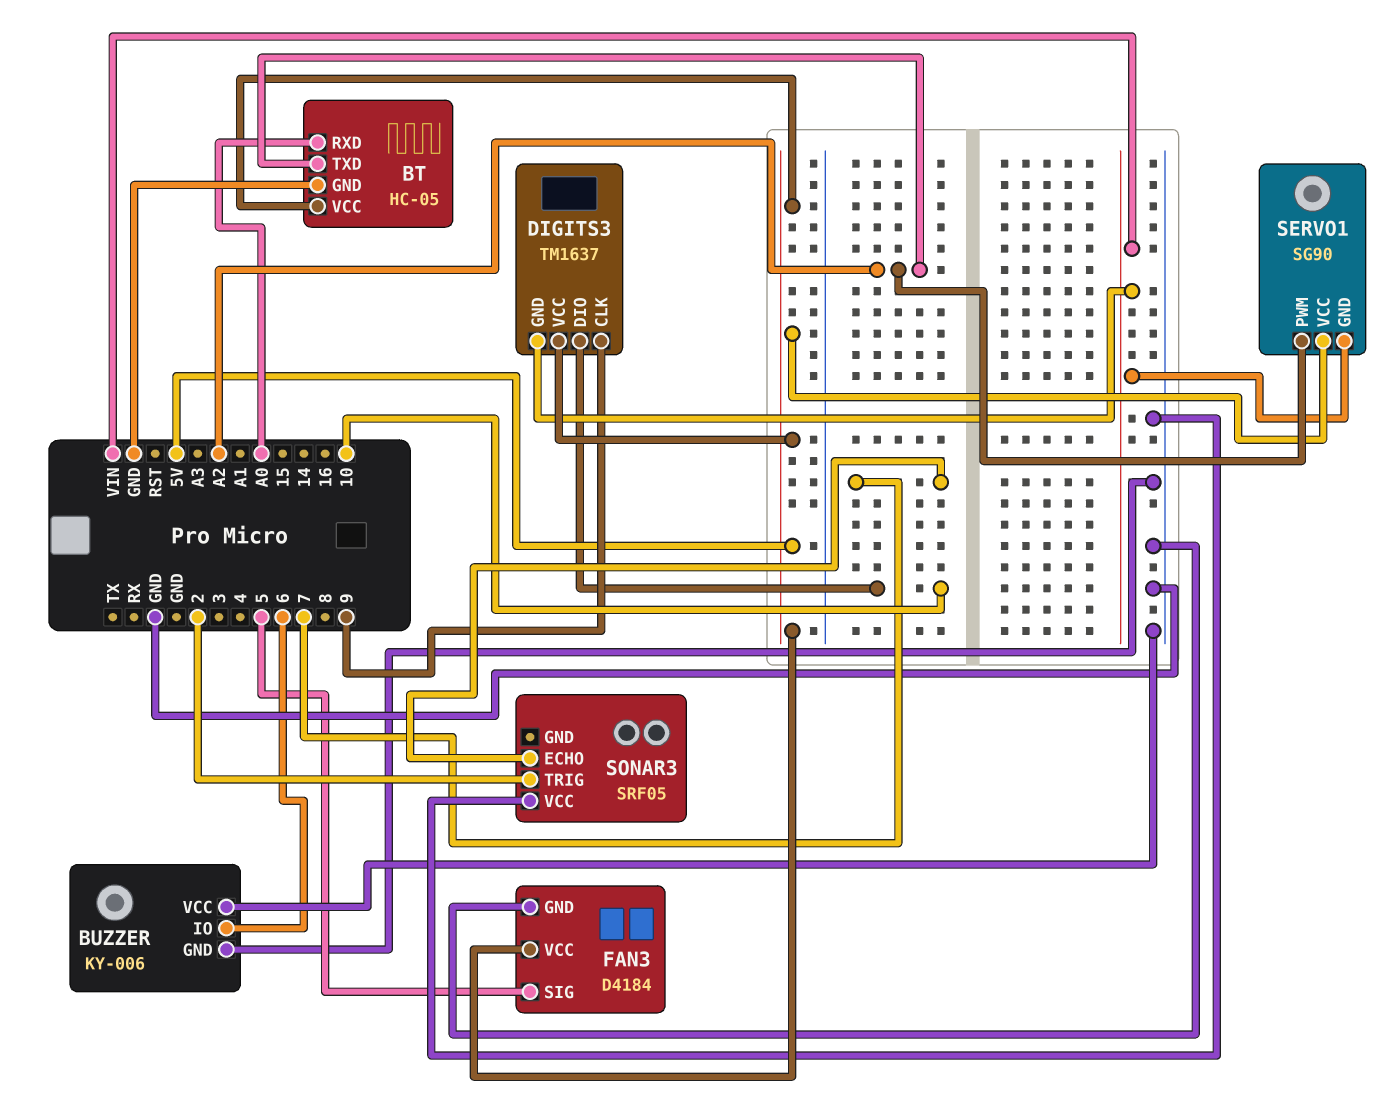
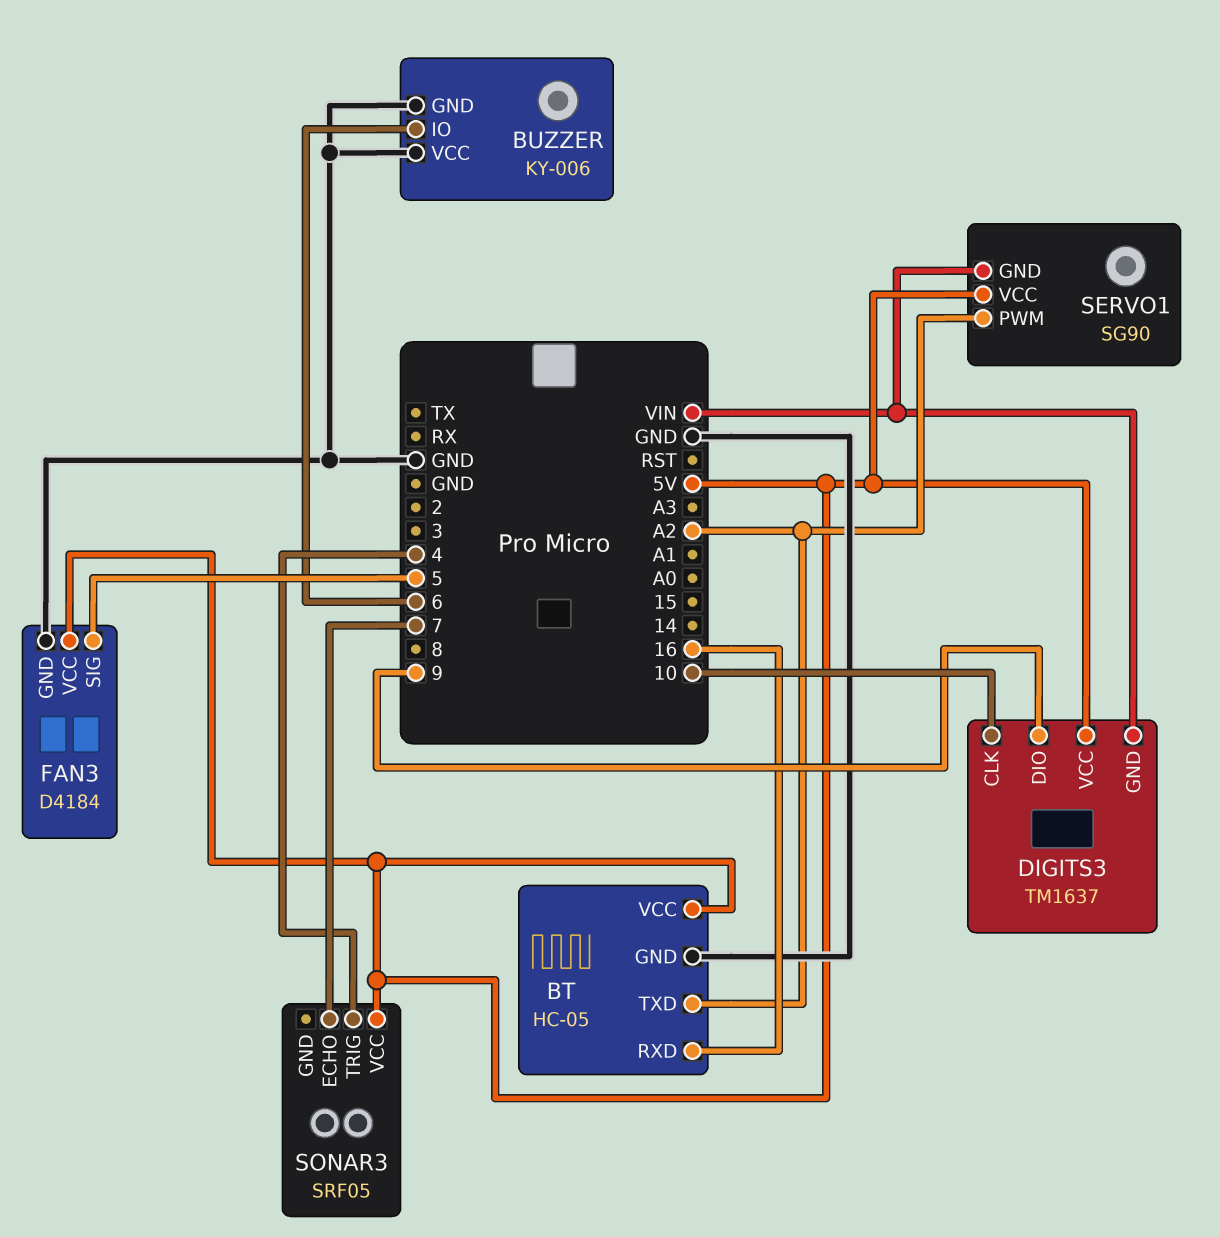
BT pin RXD: A0 -> 16
DIGITS3 pin CLK: 9 -> 10
DIGITS3 pin DIO: 10 -> 9
SONAR3 pin TRIG: 2 -> 4
SONAR3 pin VCC: GND -> 5V

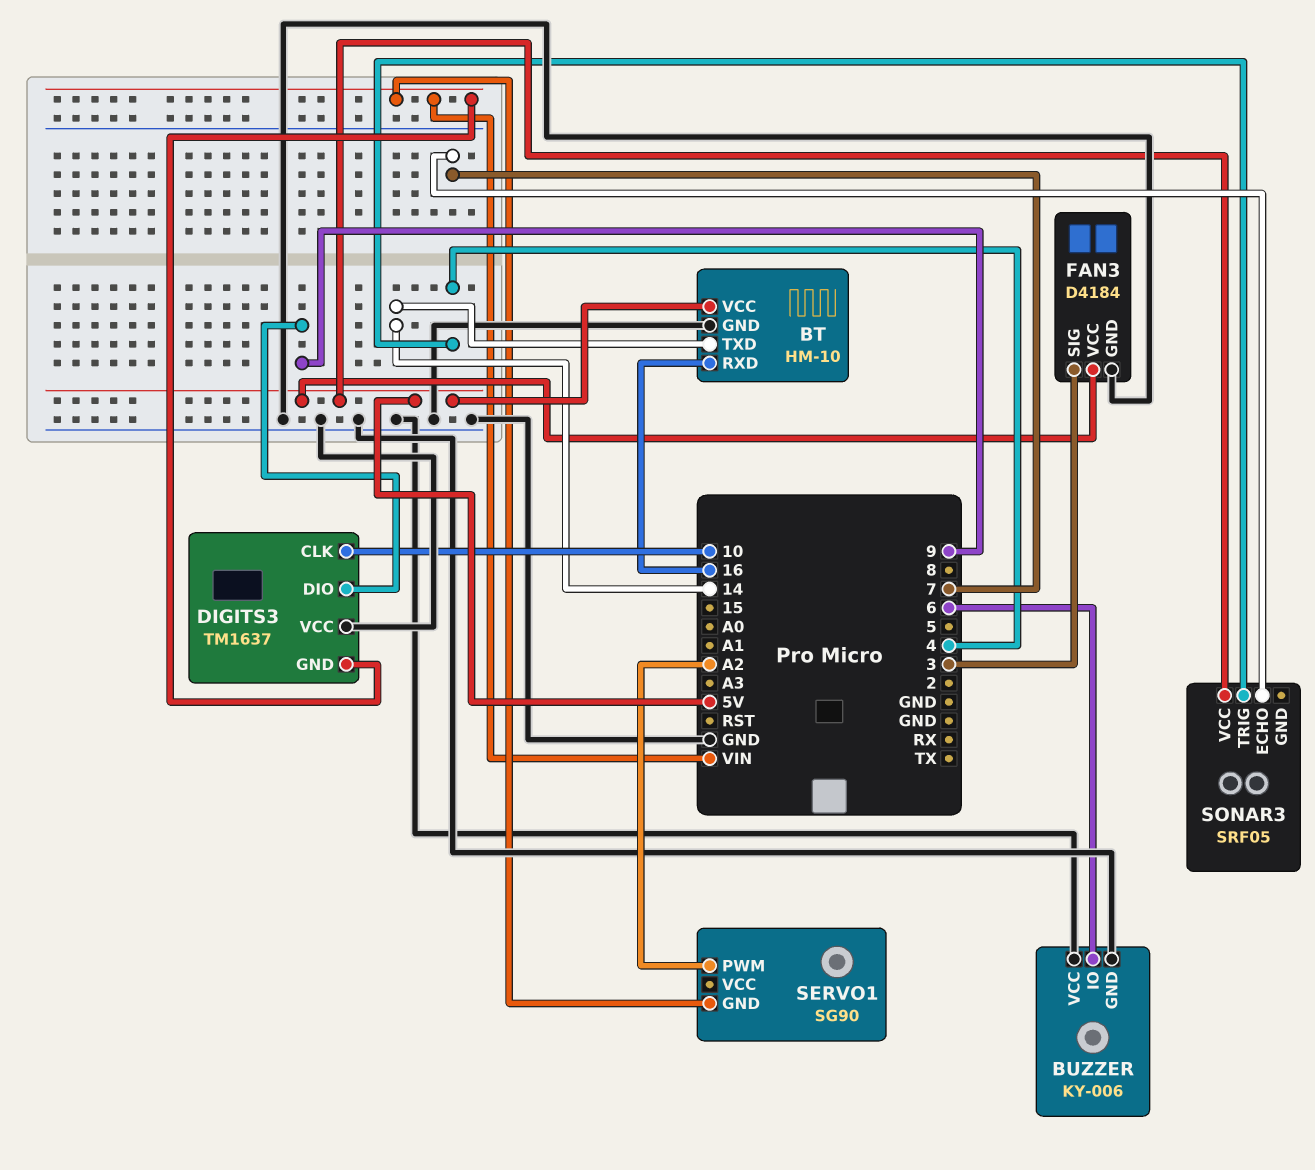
BT: HC-05 -> HM-10
BT pin TXD: A2 -> 14
DIGITS3 pin VCC: 5V -> GND
FAN3 pin SIG: 5 -> 3
SERVO1 pin VCC: 5V -> none

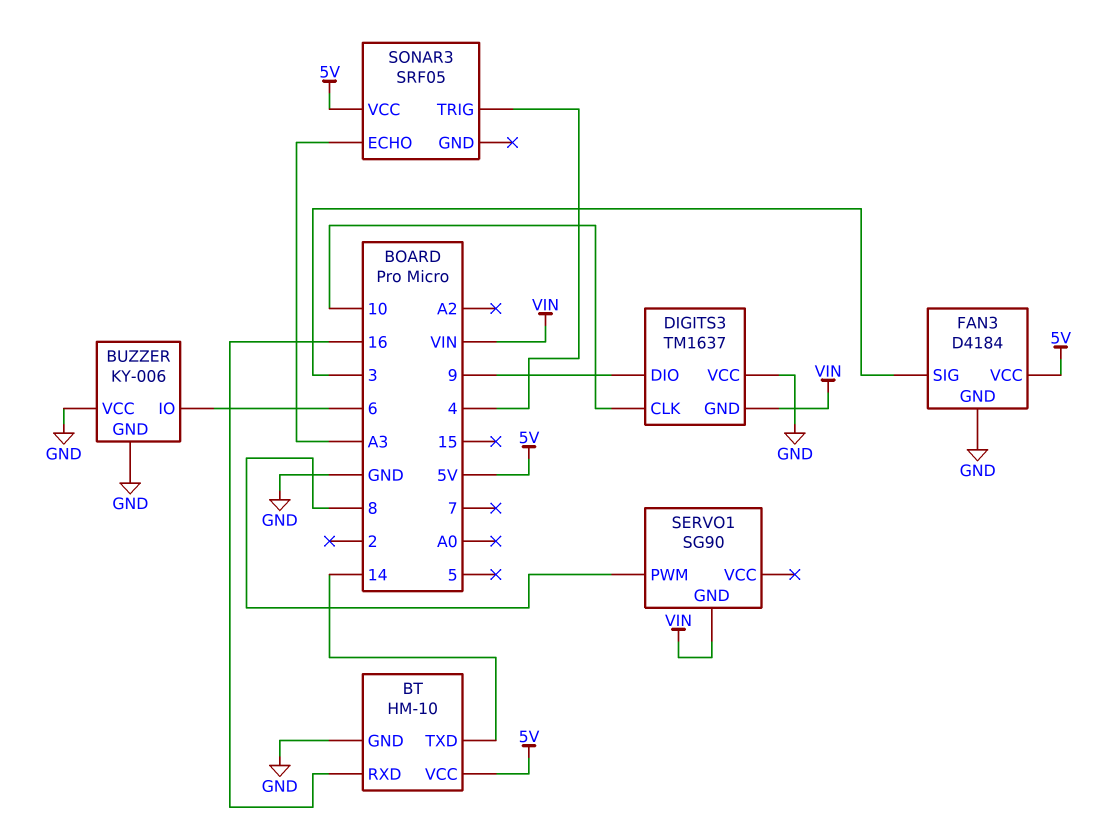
SERVO1 pin PWM: A2 -> 8
SONAR3 pin ECHO: 7 -> A3

